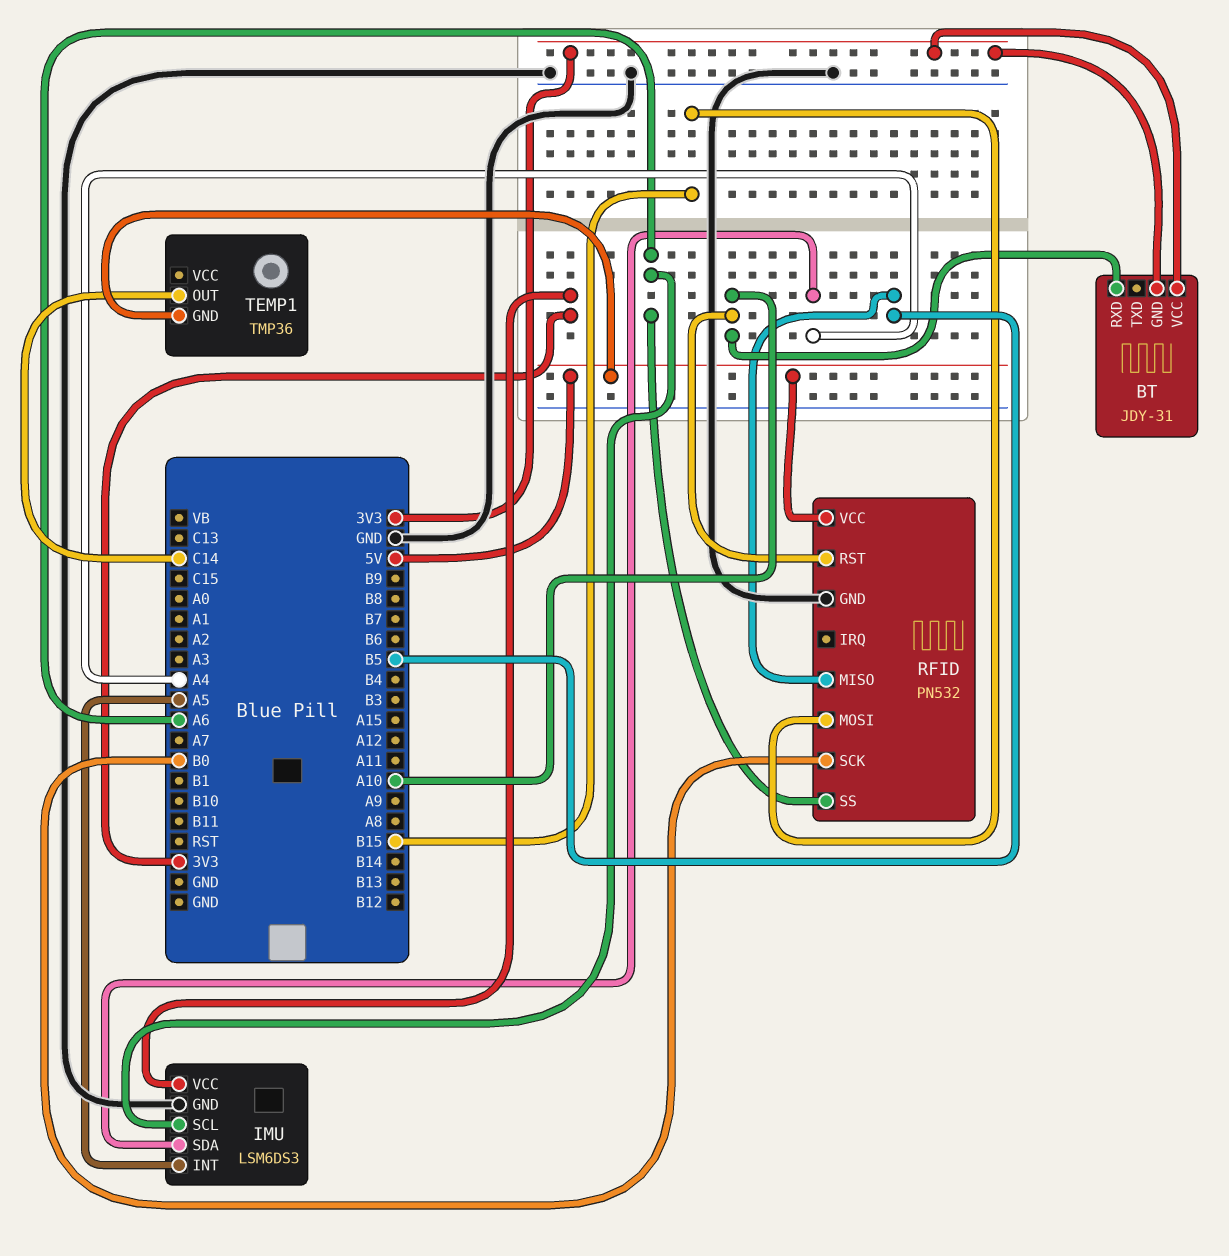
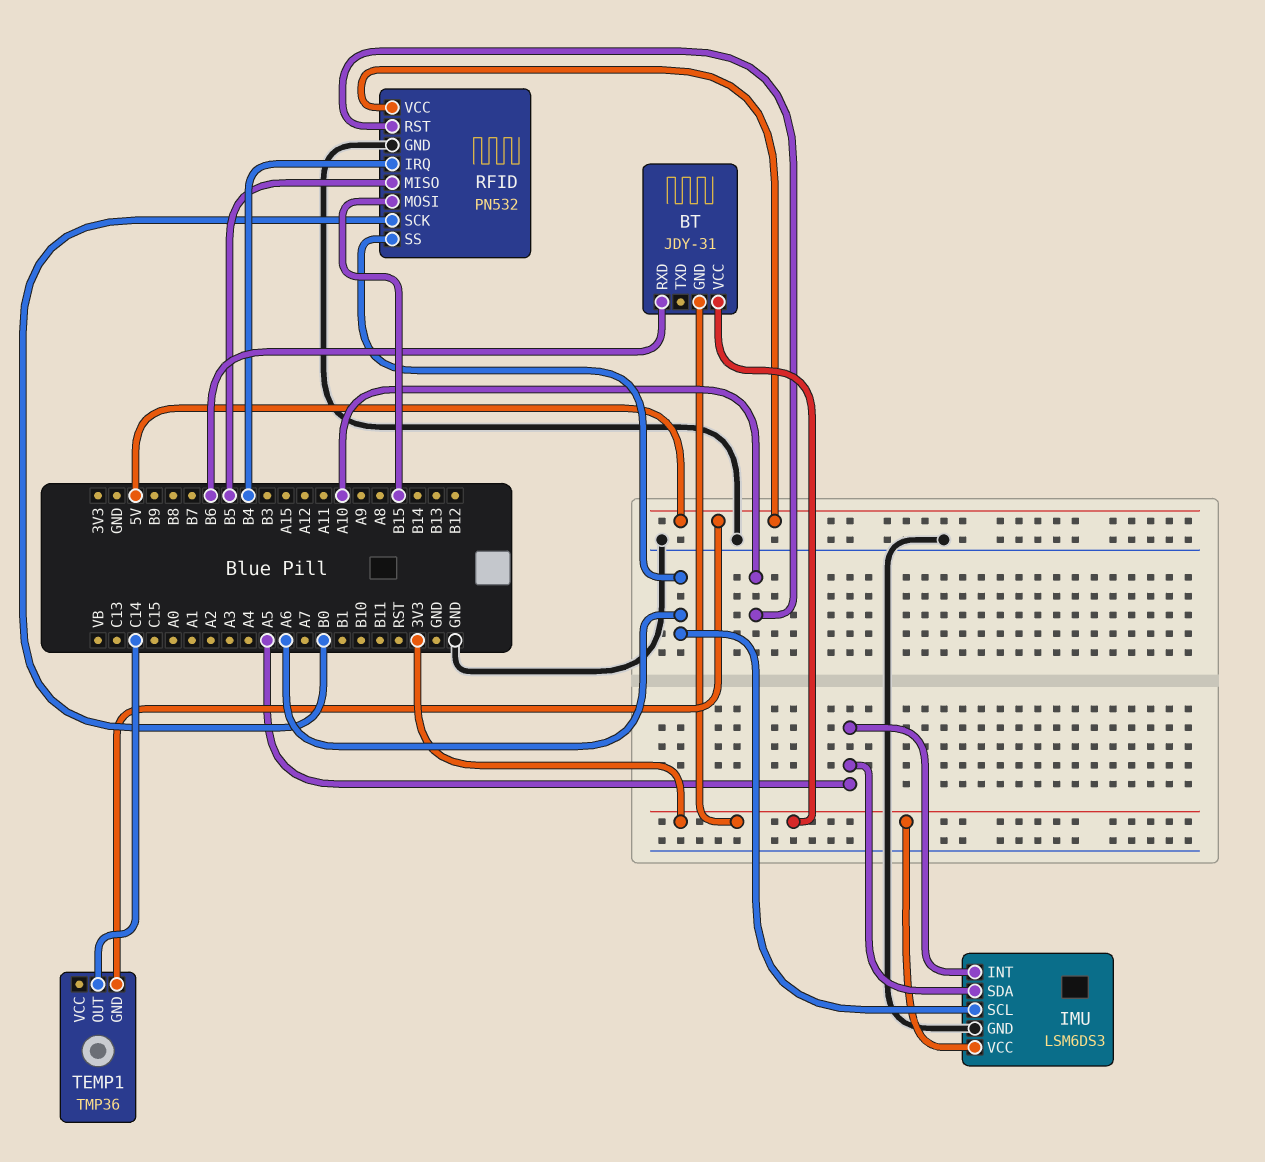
BT pin RXD: A10 -> B6
IMU pin SDA: A4 -> A5
RFID pin IRQ: none -> B4

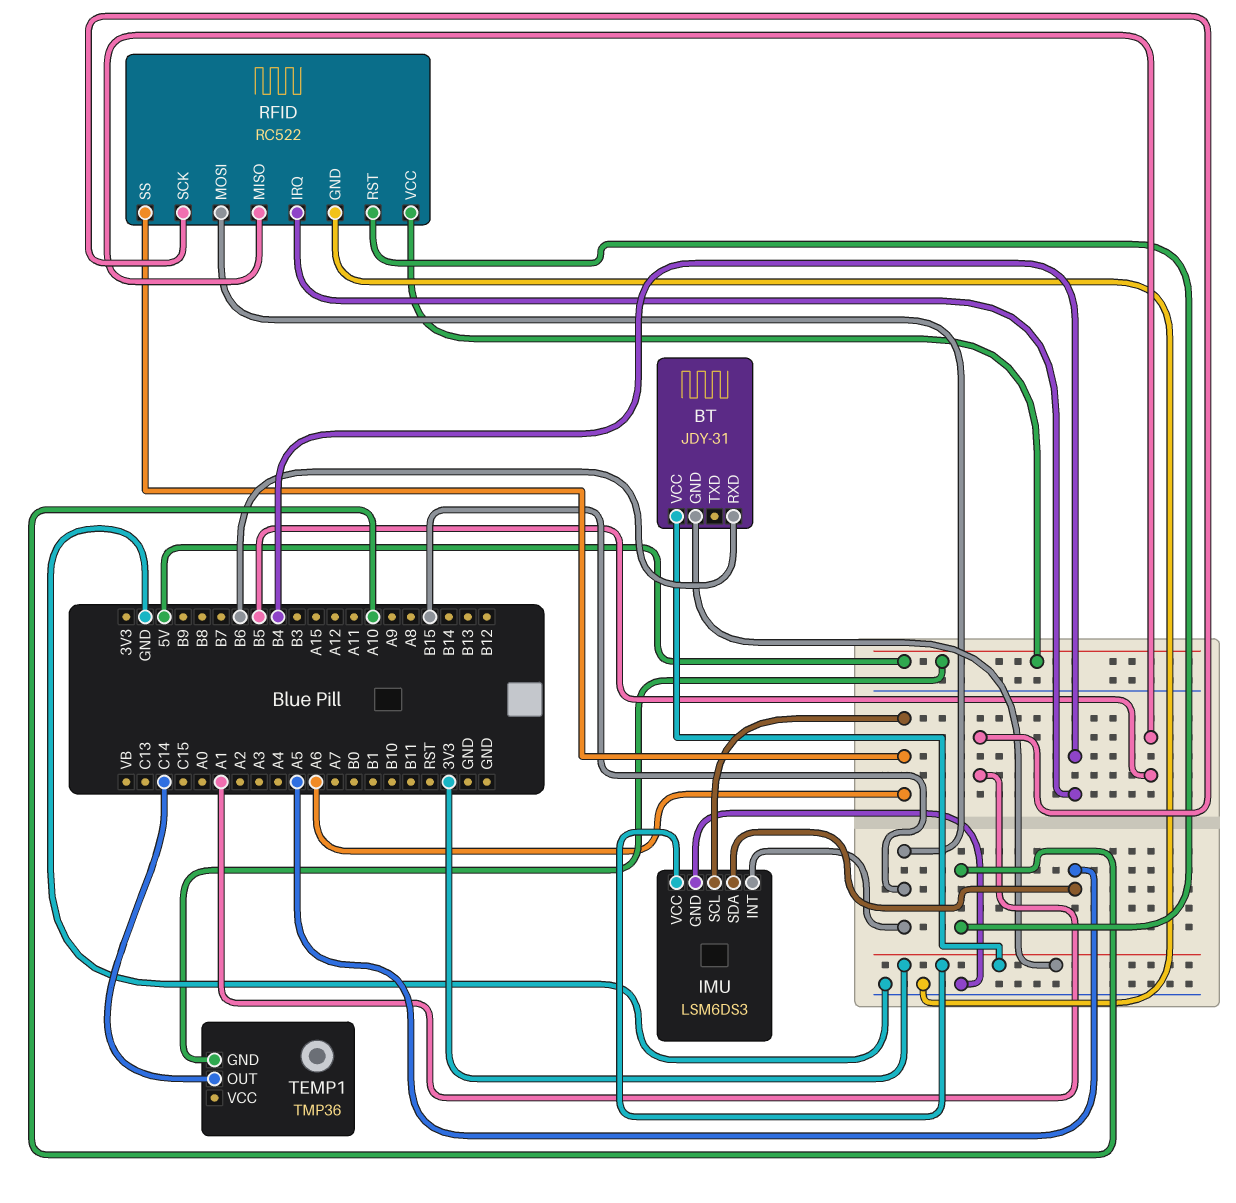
IMU pin INT: A5 -> B15
RFID: PN532 -> RC522
RFID pin SCK: B0 -> A1

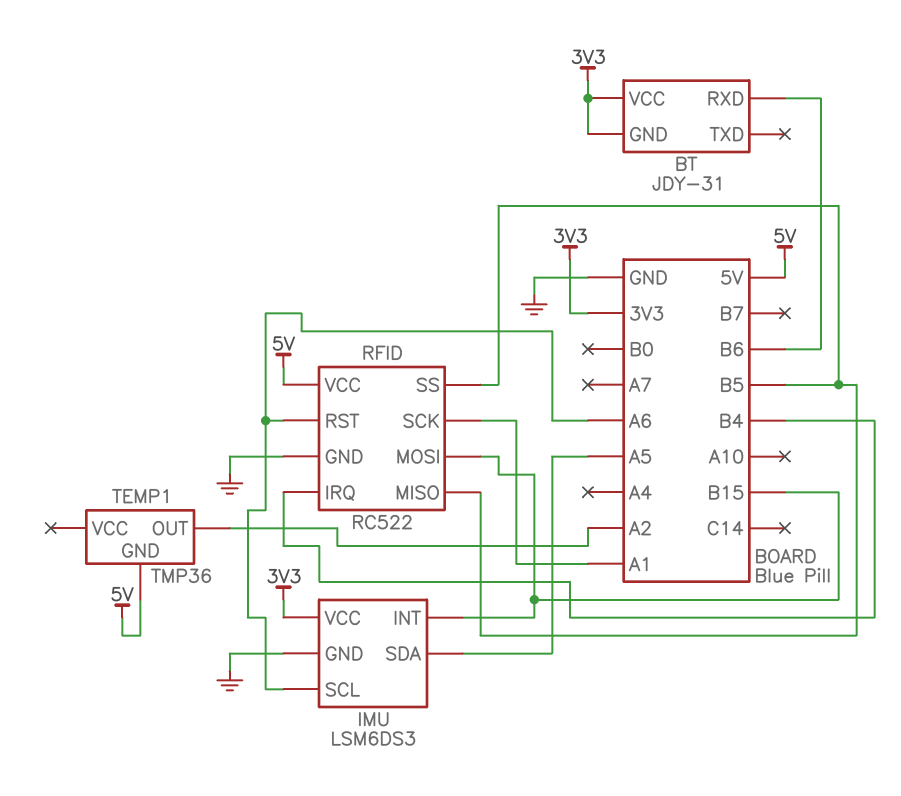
RFID pin RST: A10 -> A6
RFID pin SS: A6 -> B5
TEMP1 pin OUT: C14 -> A2

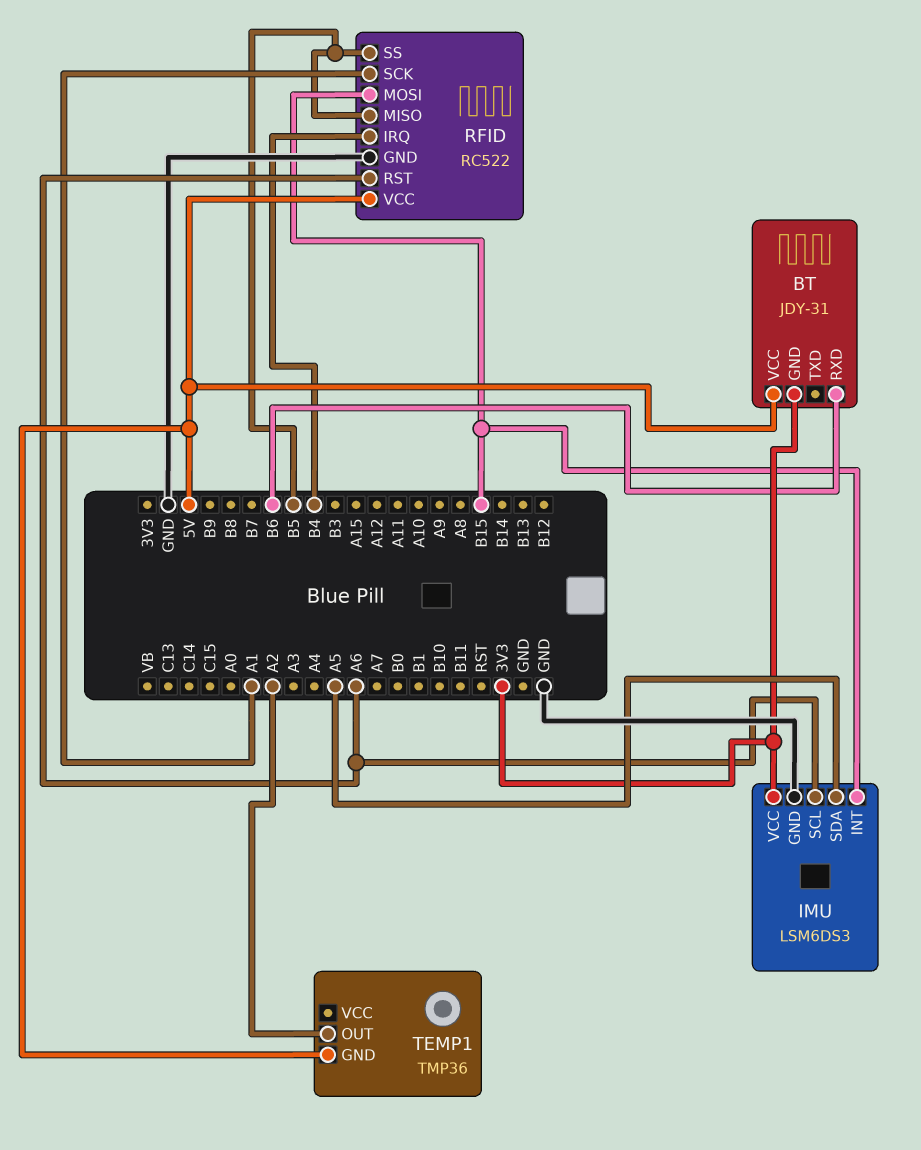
BT pin VCC: 3V3 -> 5V

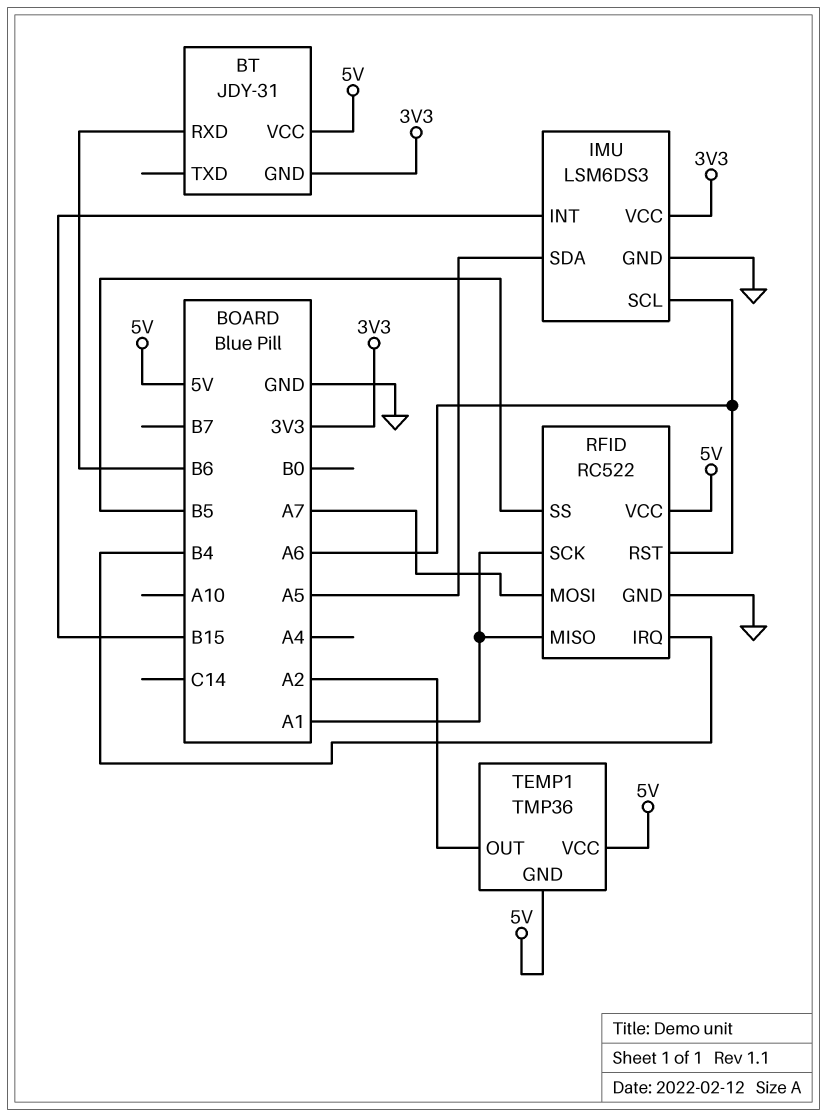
RFID pin MISO: B5 -> A1
RFID pin MOSI: B15 -> A7
TEMP1 pin VCC: none -> 5V

